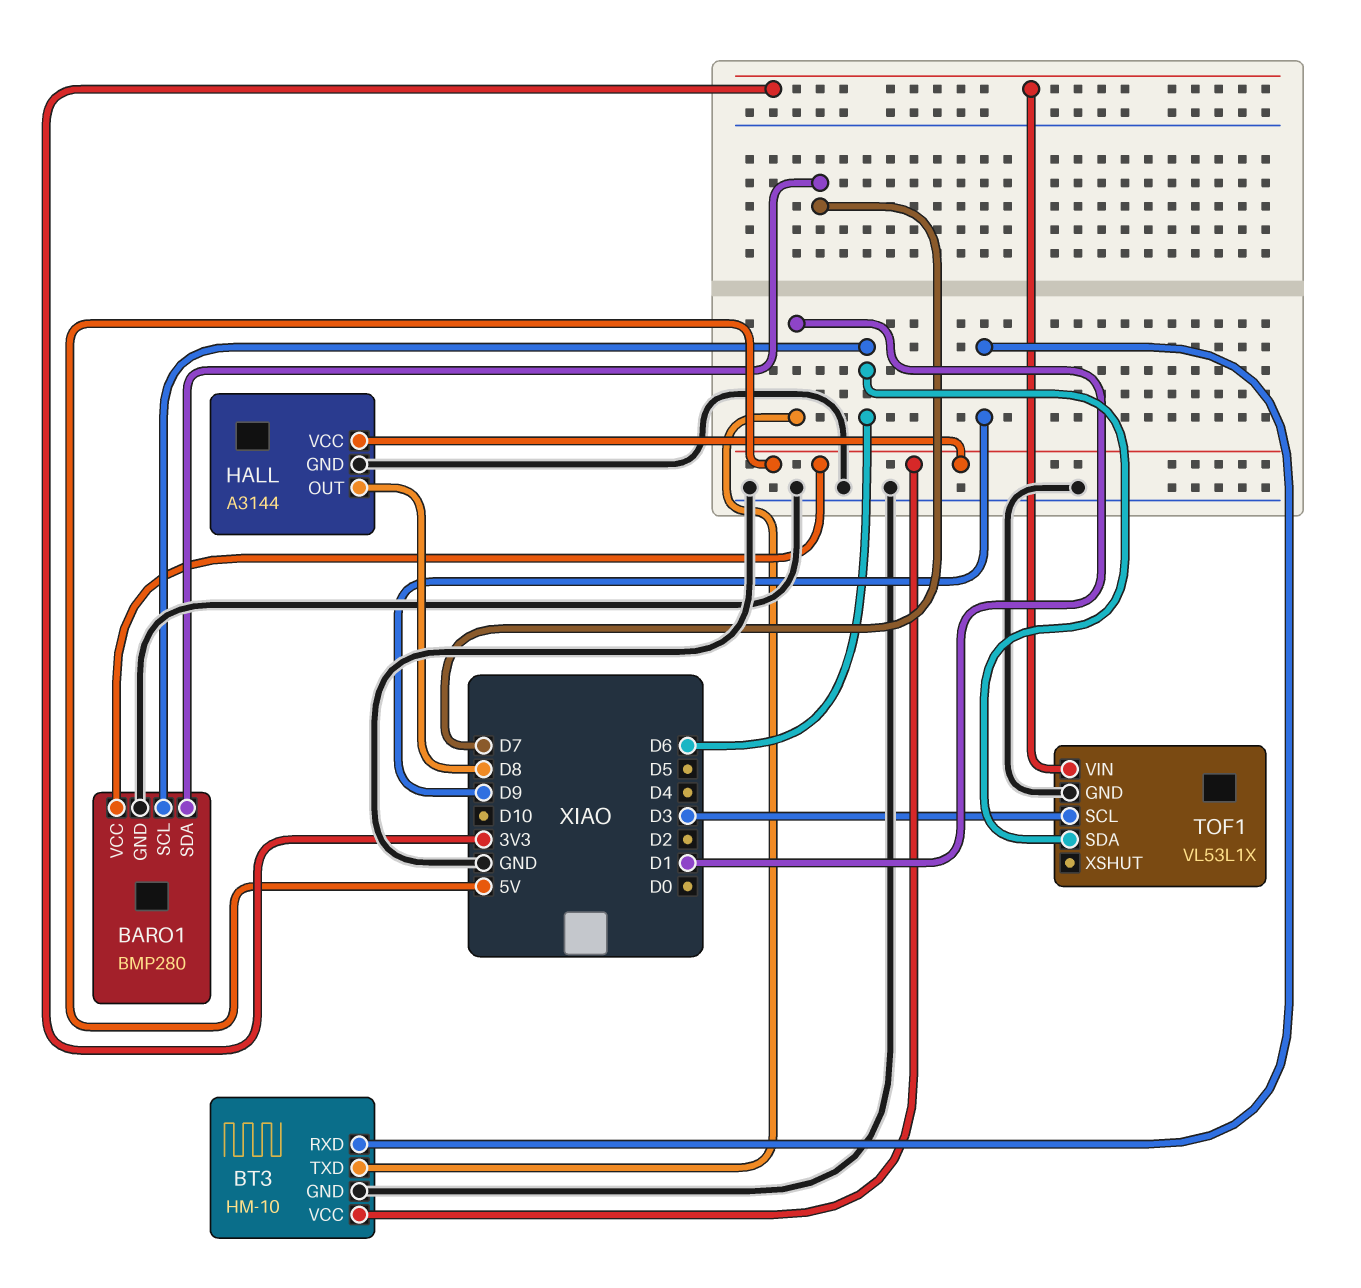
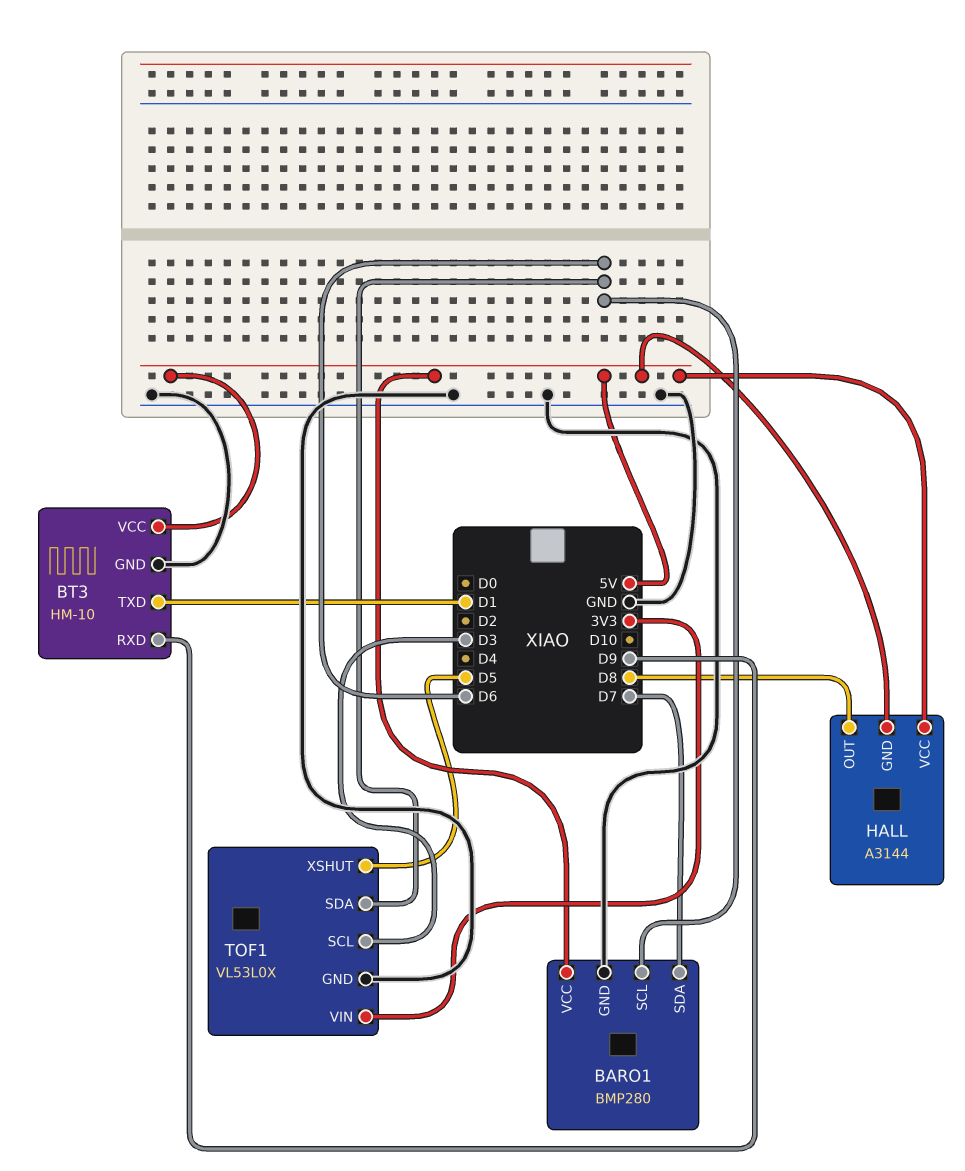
HALL pin GND: GND -> 5V
TOF1: VL53L1X -> VL53L0X
TOF1 pin XSHUT: none -> D5

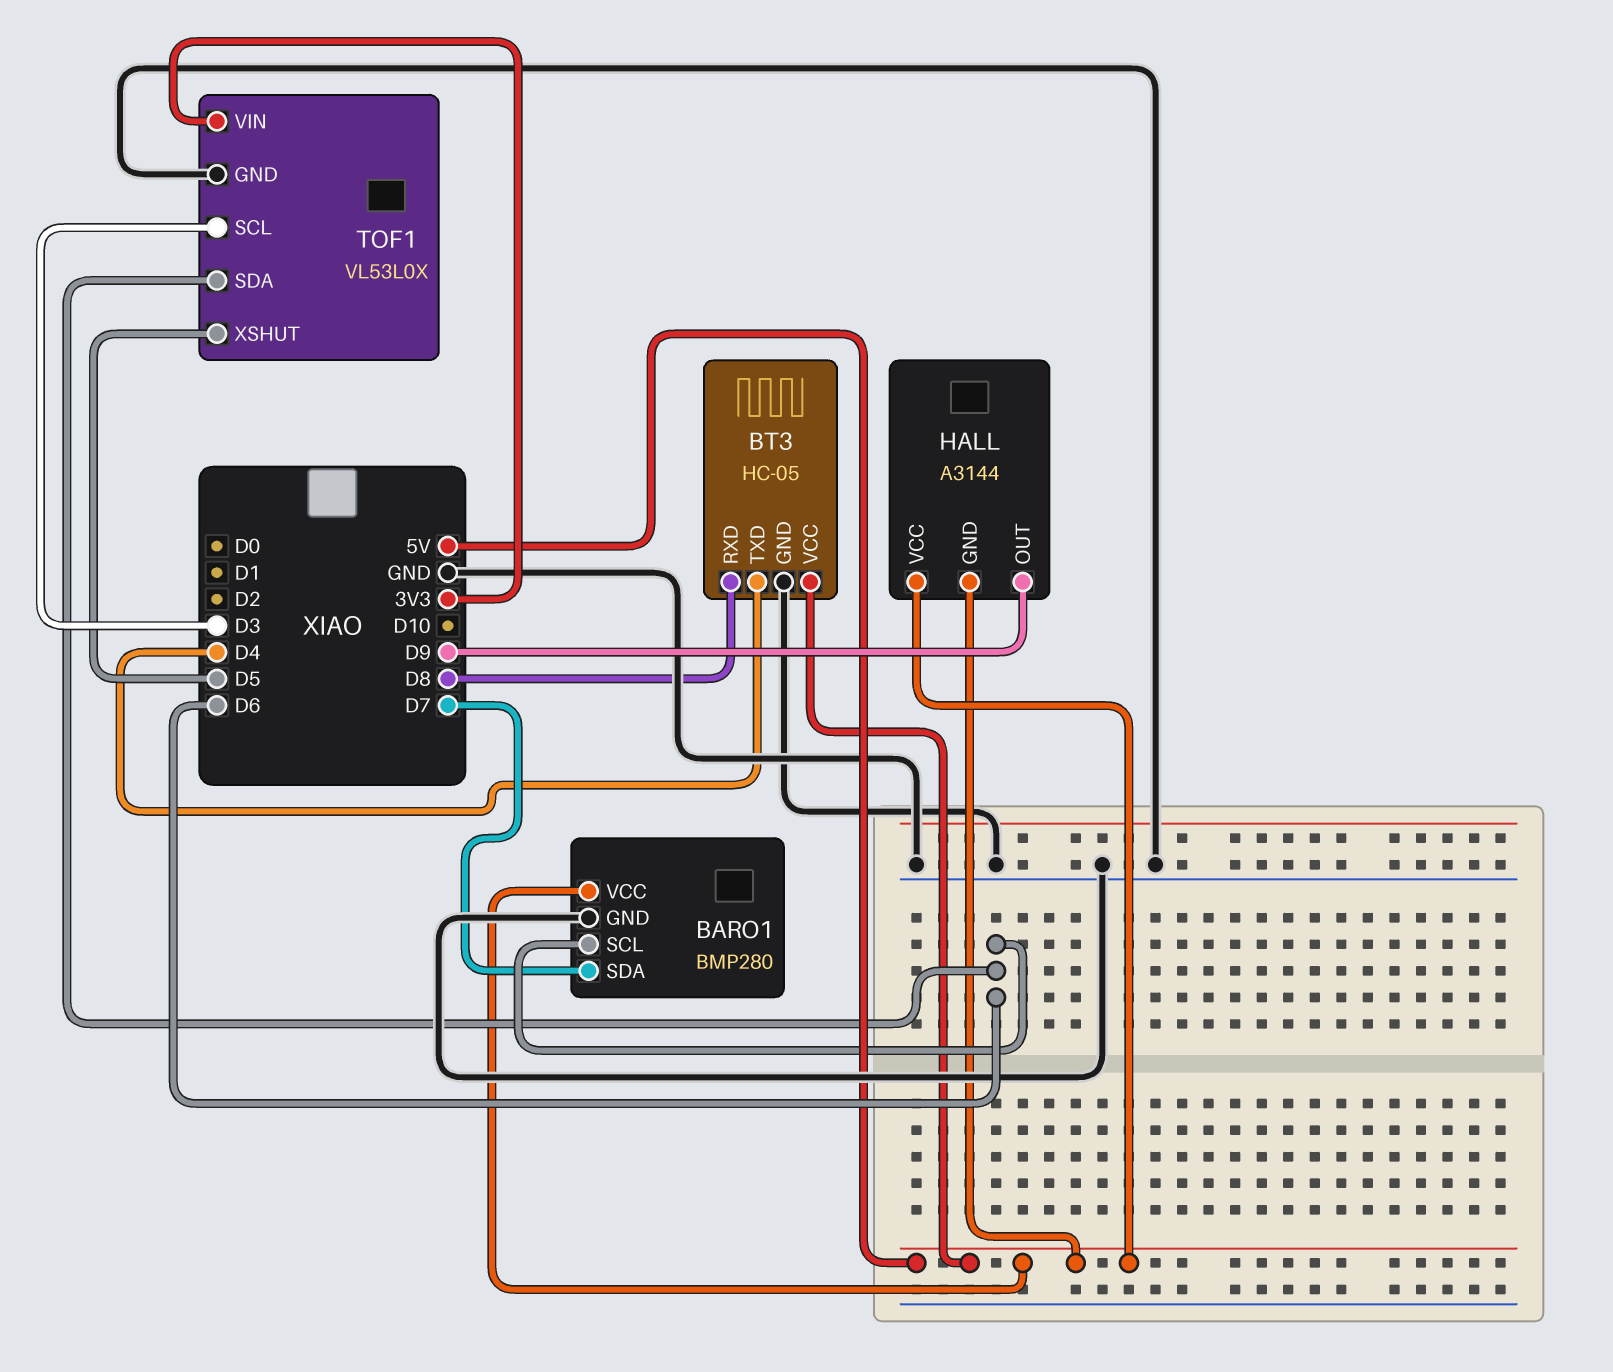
BT3: HM-10 -> HC-05
BT3 pin RXD: D9 -> D8
BT3 pin TXD: D1 -> D4
HALL pin OUT: D8 -> D9

